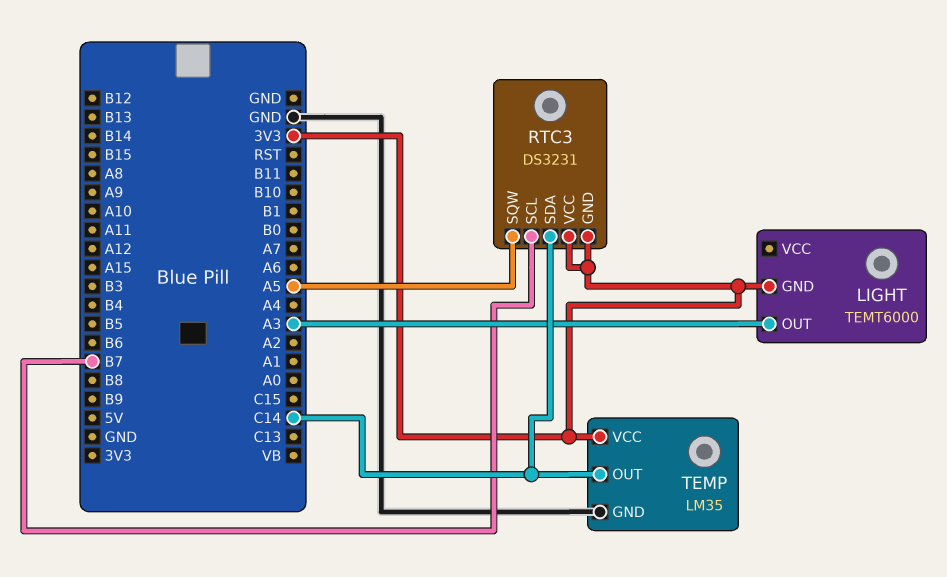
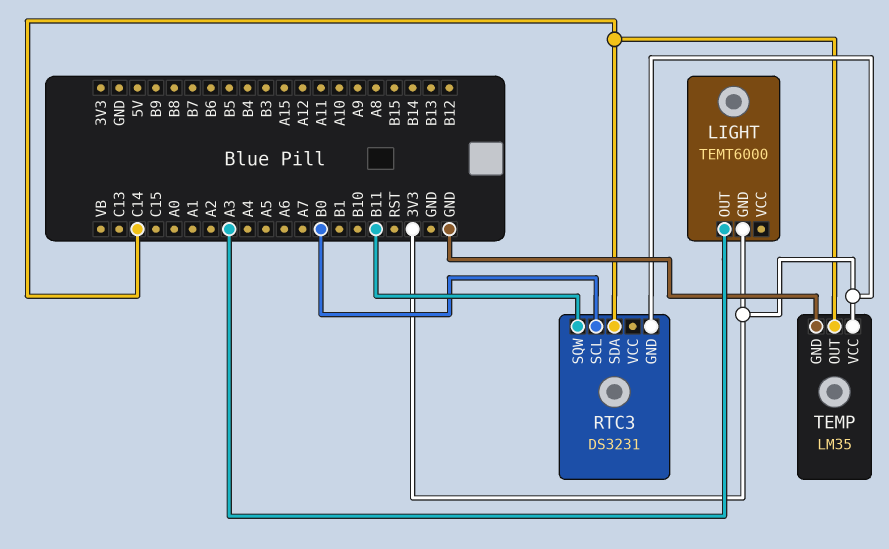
RTC3 pin SCL: B7 -> B0
RTC3 pin SQW: A5 -> B11
RTC3 pin VCC: 3V3 -> none

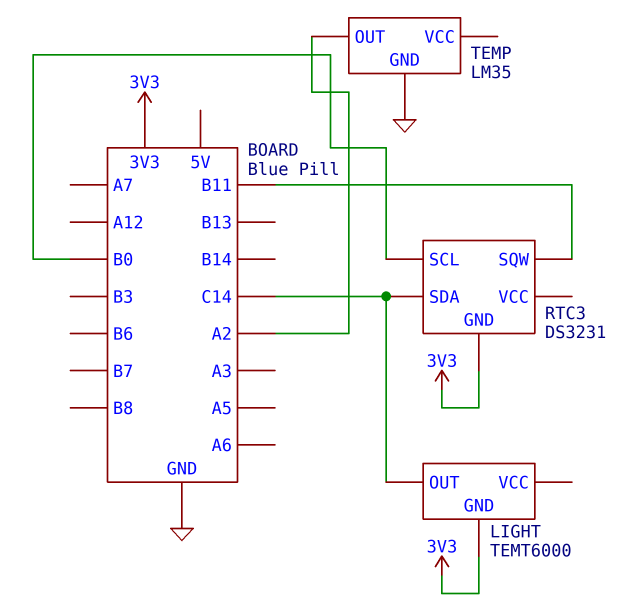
LIGHT pin OUT: A3 -> C14
TEMP pin OUT: C14 -> A2
TEMP pin VCC: 3V3 -> none

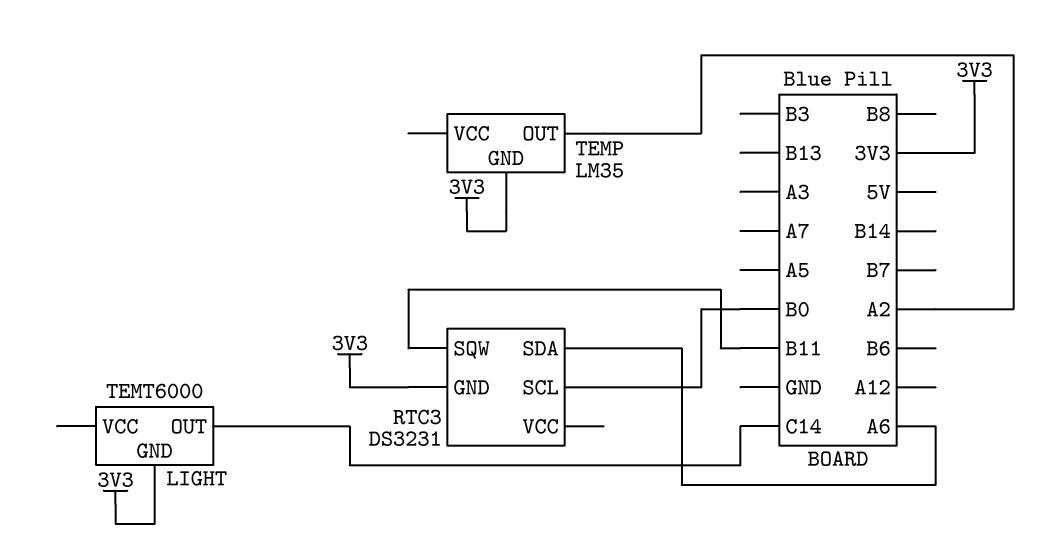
RTC3 pin SDA: C14 -> A6
TEMP pin GND: GND -> 3V3

